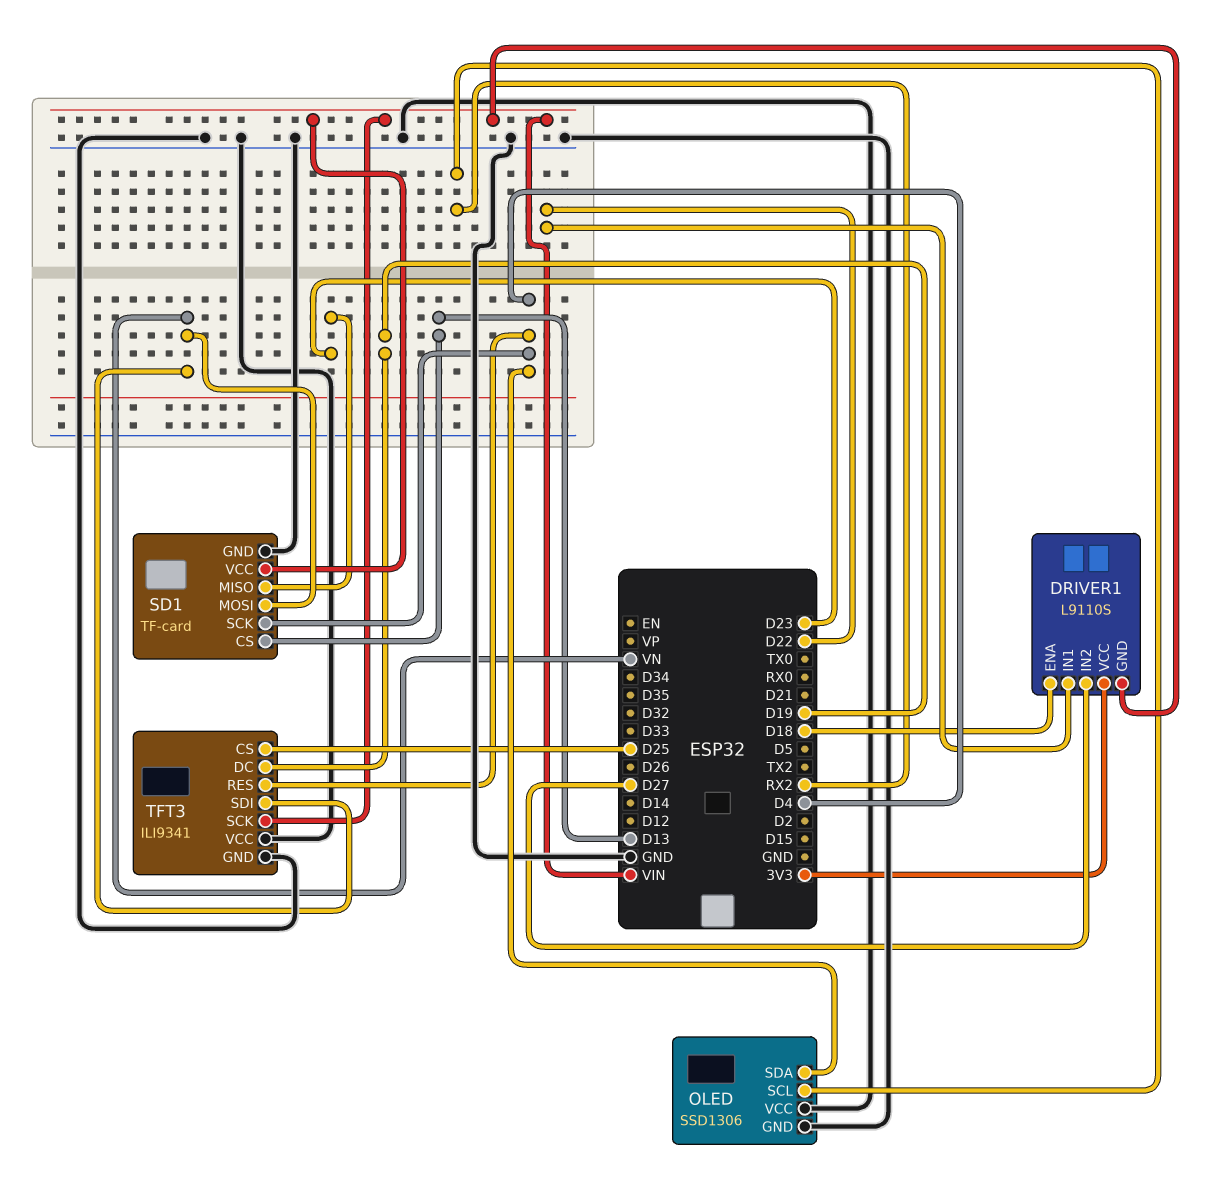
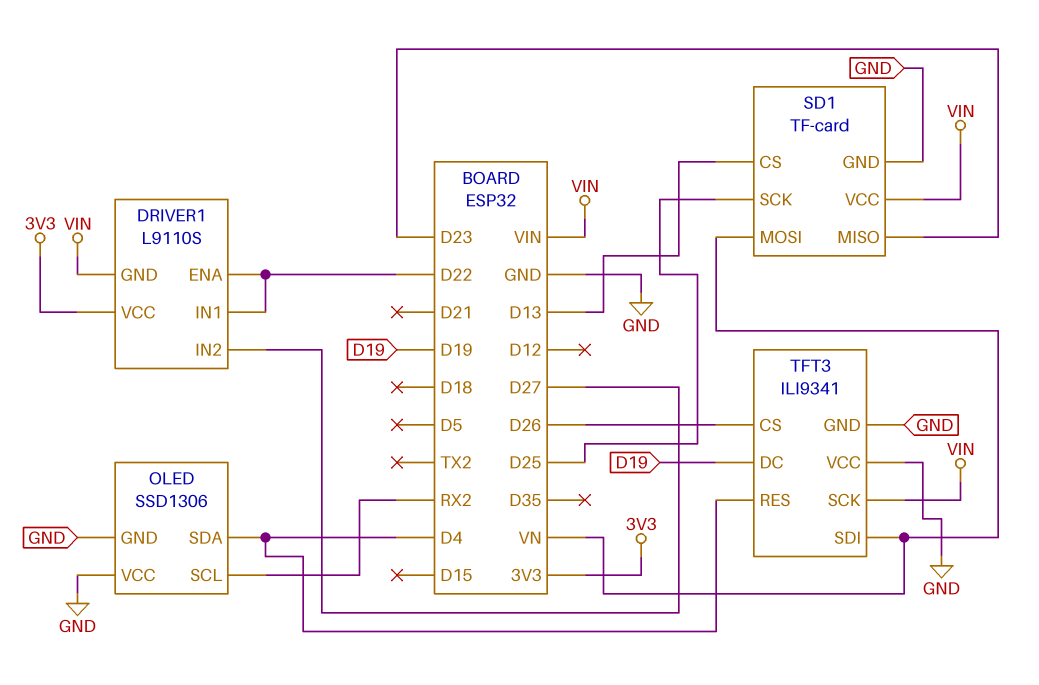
DRIVER1 pin ENA: D18 -> D22
SD1 pin SCK: D4 -> D25
TFT3 pin CS: D25 -> D26

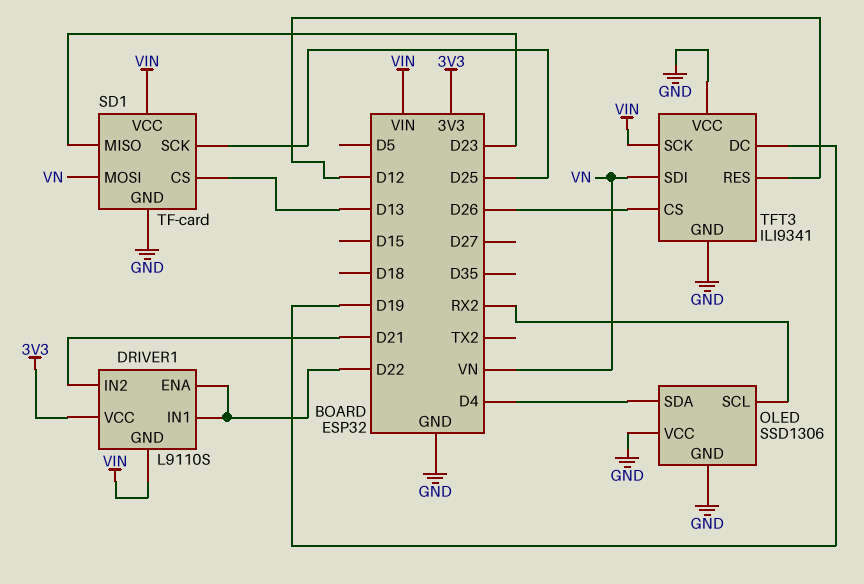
DRIVER1 pin IN2: D27 -> D21
TFT3 pin RES: D4 -> D12

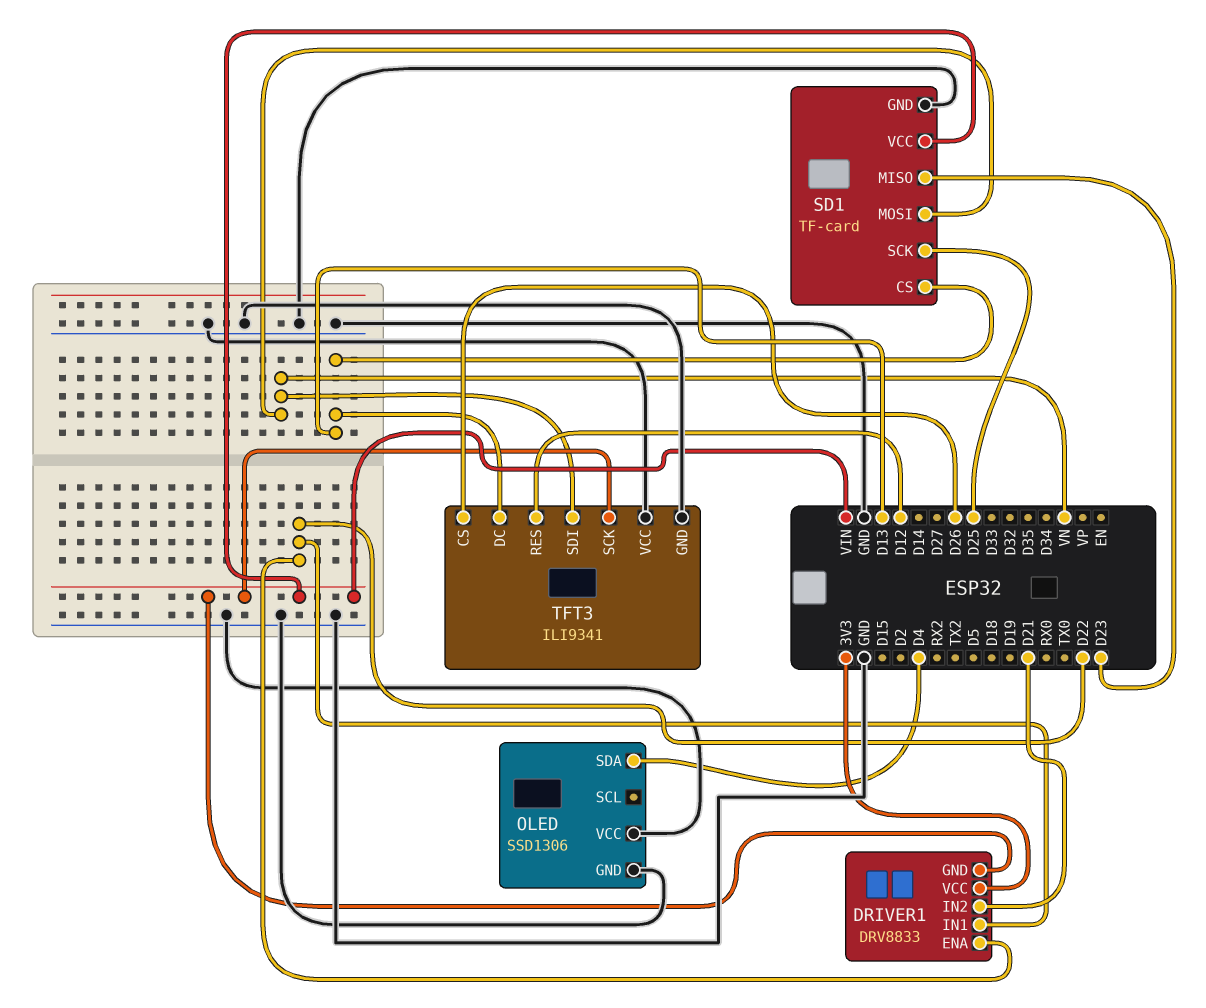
DRIVER1: L9110S -> DRV8833
OLED pin SCL: RX2 -> none
TFT3 pin DC: D19 -> D13

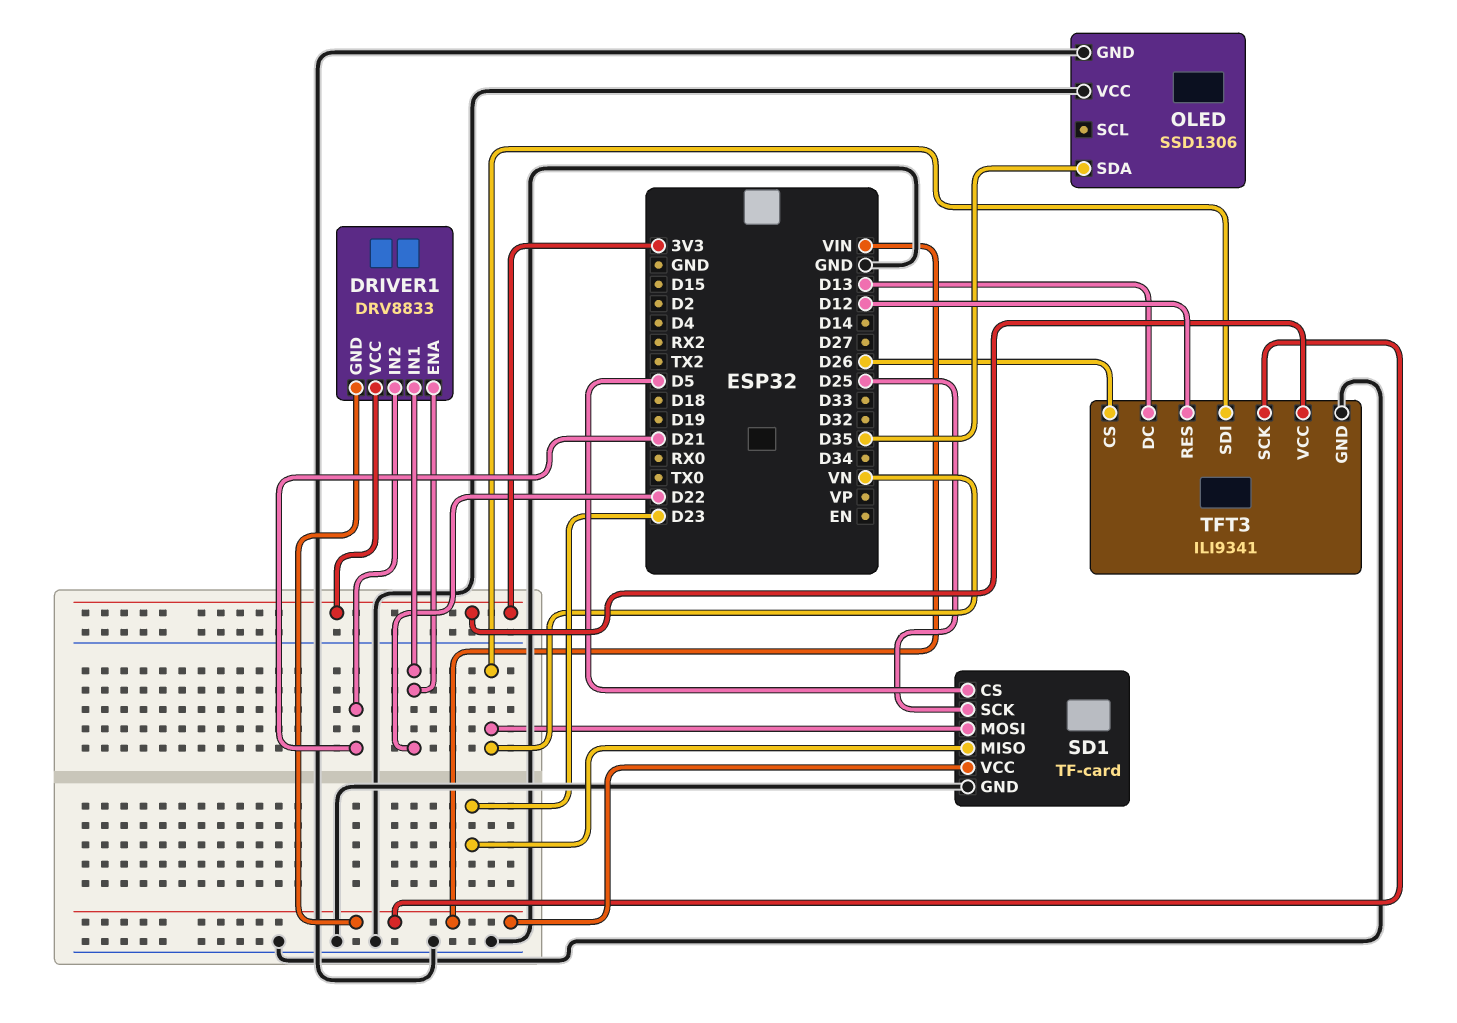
OLED pin SDA: D4 -> D35
SD1 pin CS: D13 -> D5
TFT3 pin VCC: GND -> 3V3

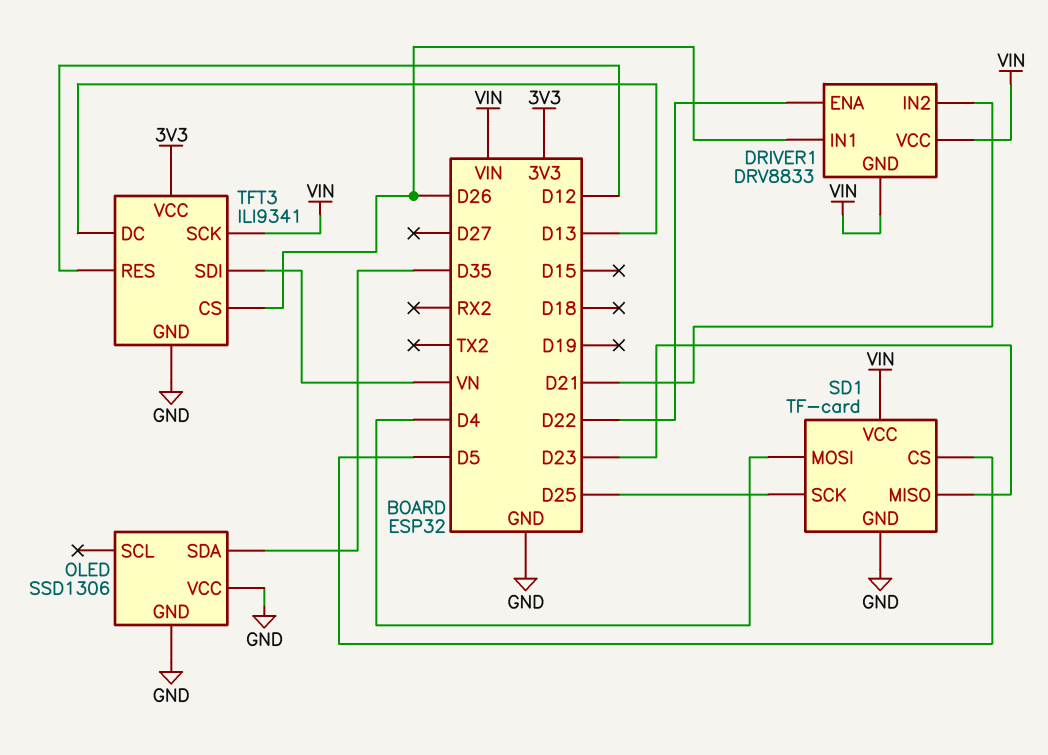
DRIVER1 pin IN1: D22 -> D26
DRIVER1 pin VCC: 3V3 -> VIN
SD1 pin MOSI: VN -> D4

